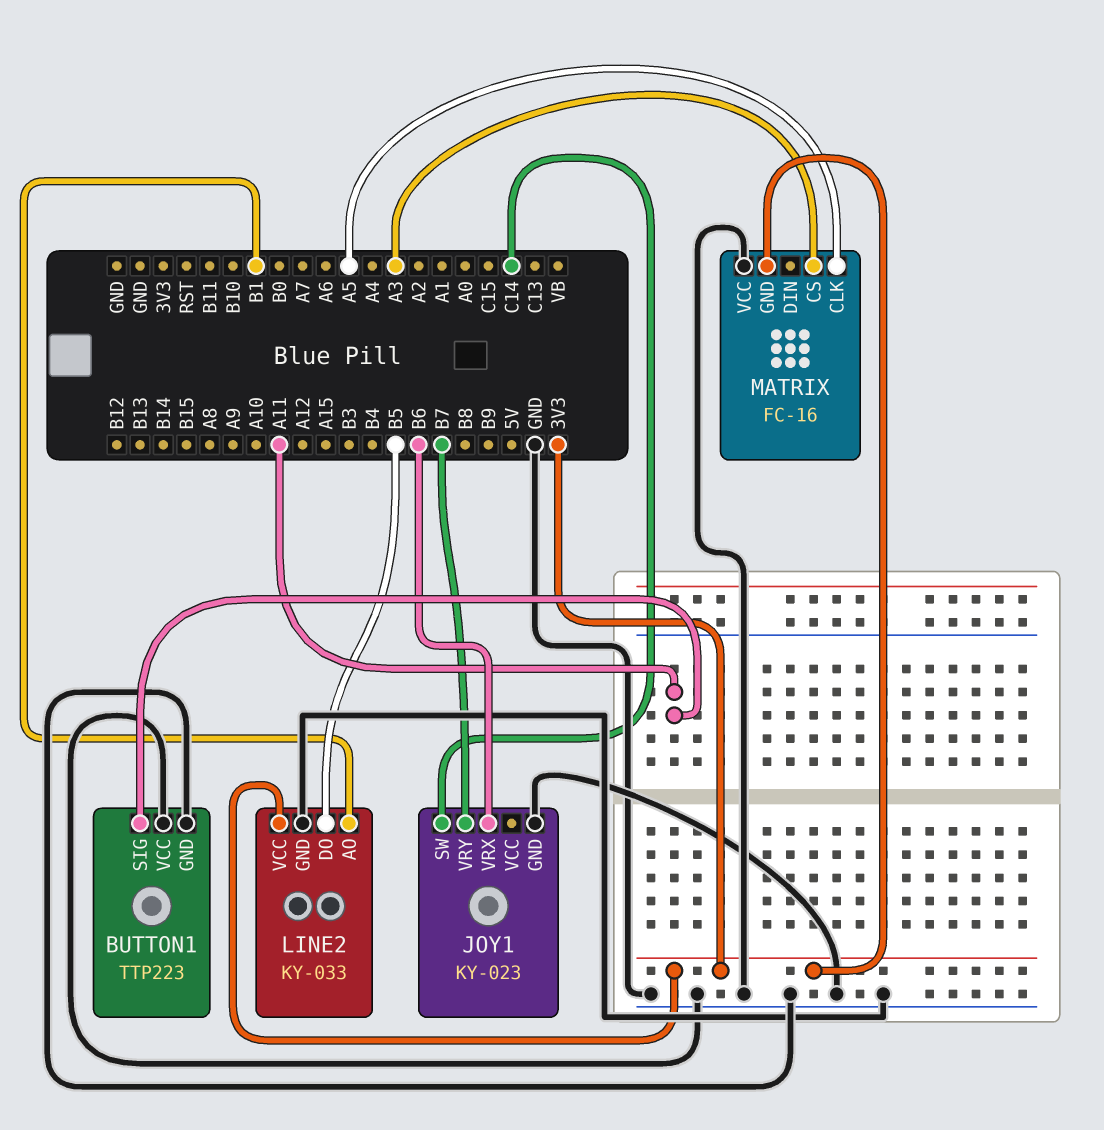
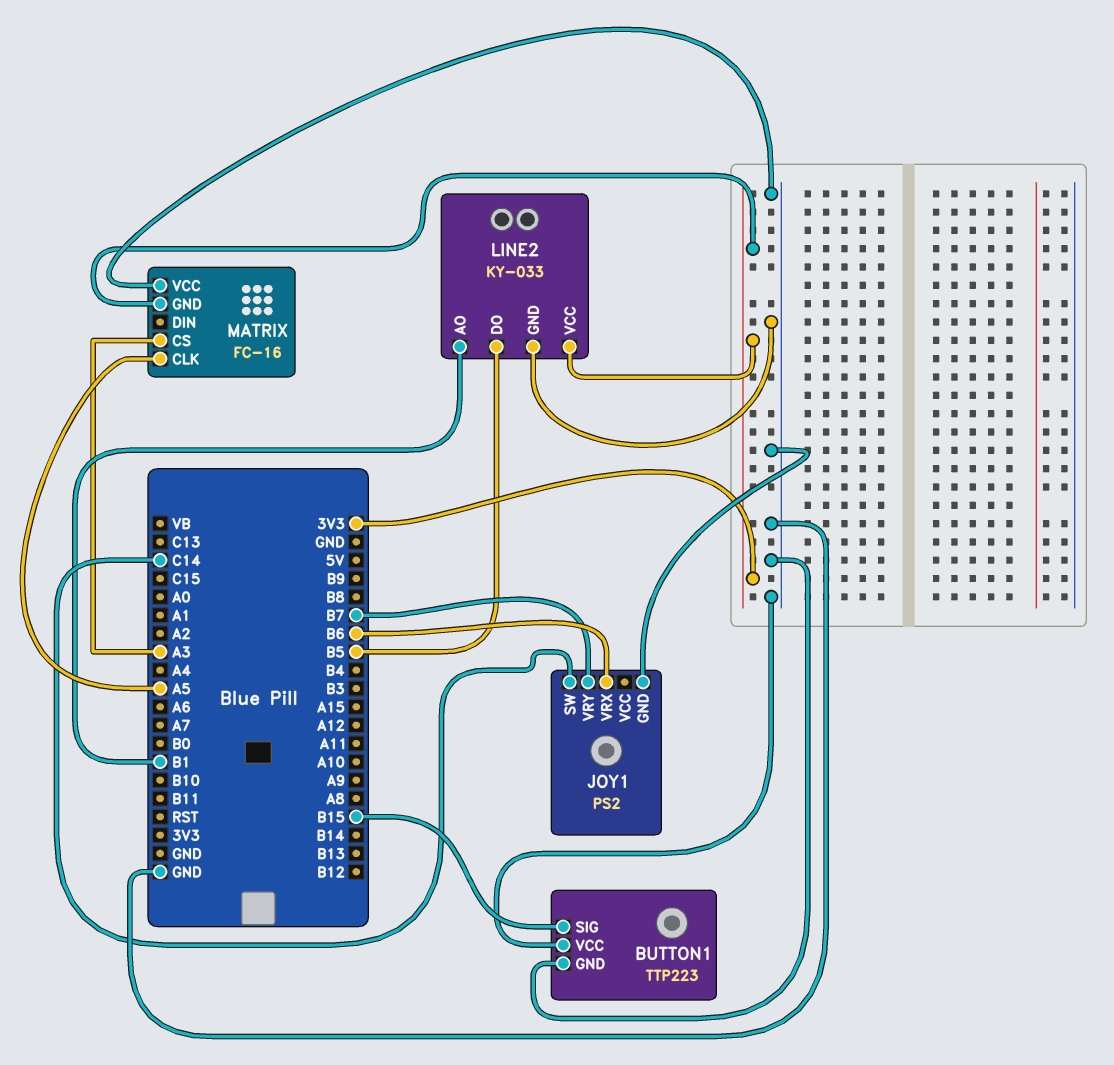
BUTTON1 pin SIG: A11 -> B15
JOY1: KY-023 -> PS2

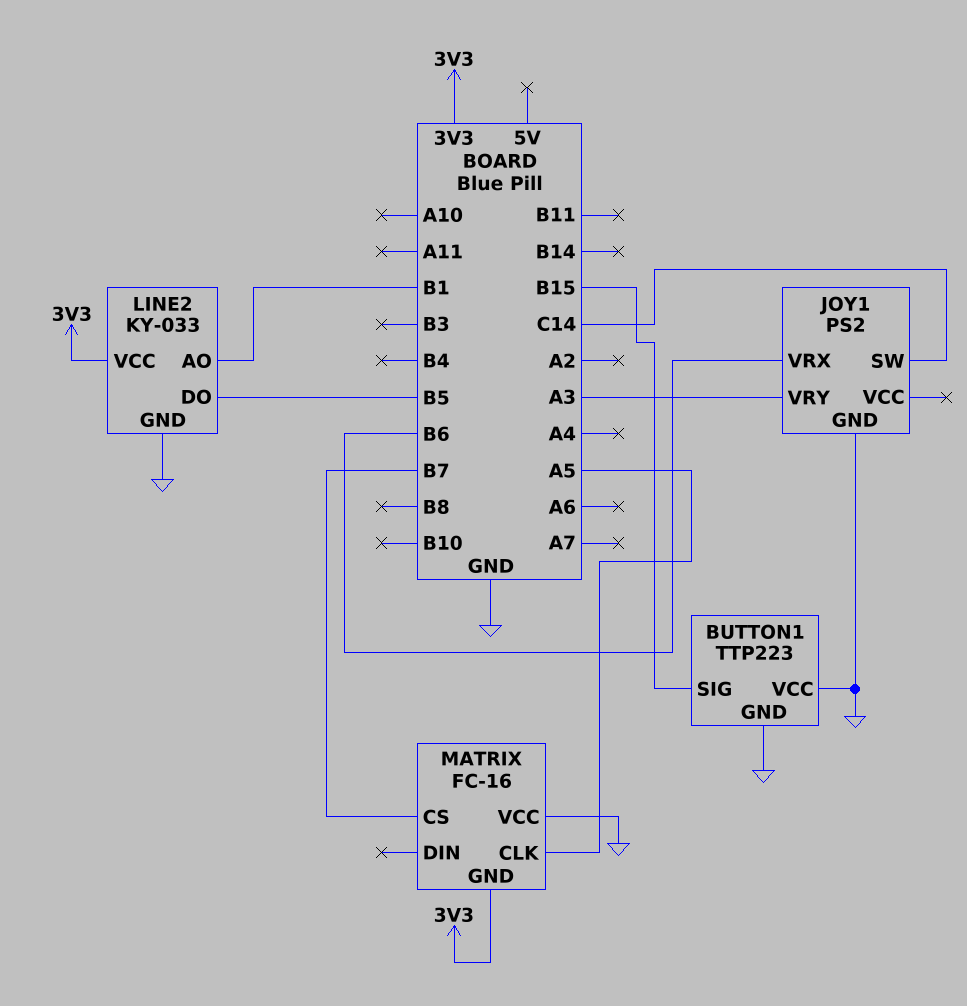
JOY1 pin VRY: B7 -> A3
MATRIX pin CS: A3 -> B7

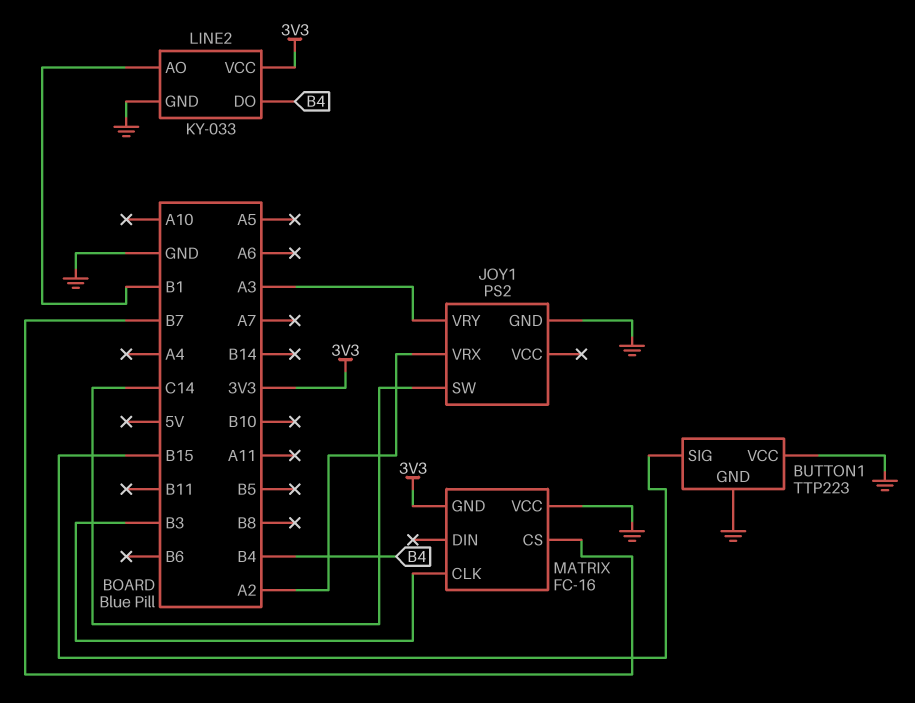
JOY1 pin VRX: B6 -> A2
LINE2 pin DO: B5 -> B4
MATRIX pin CLK: A5 -> B3

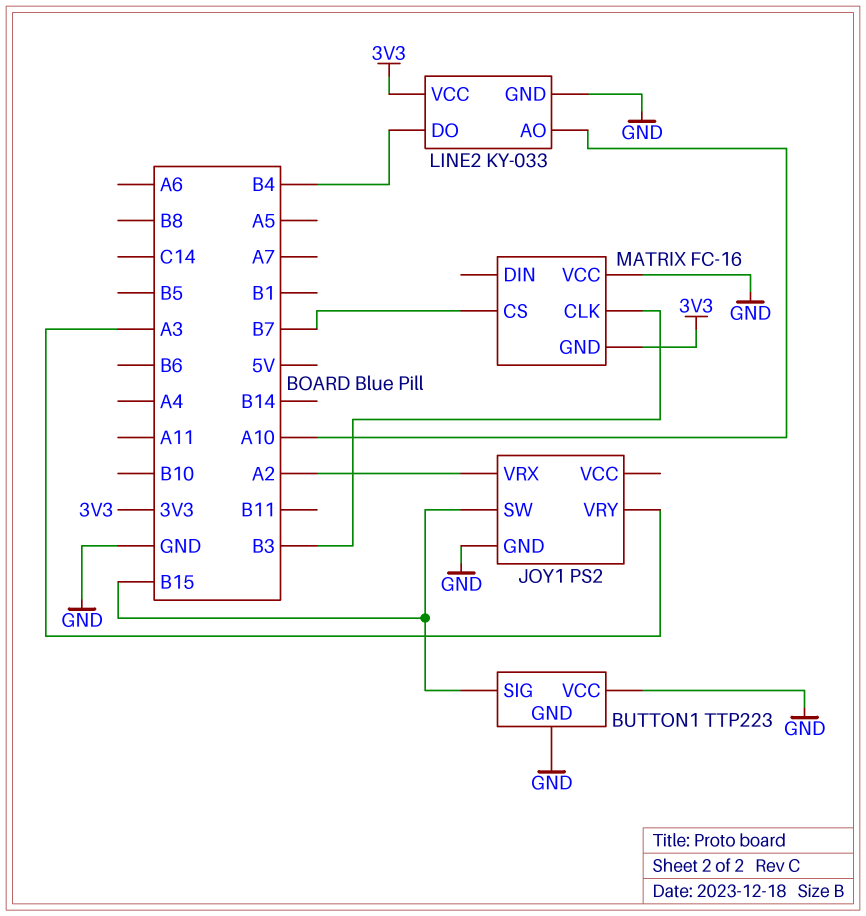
JOY1 pin SW: C14 -> B15
LINE2 pin AO: B1 -> A10

